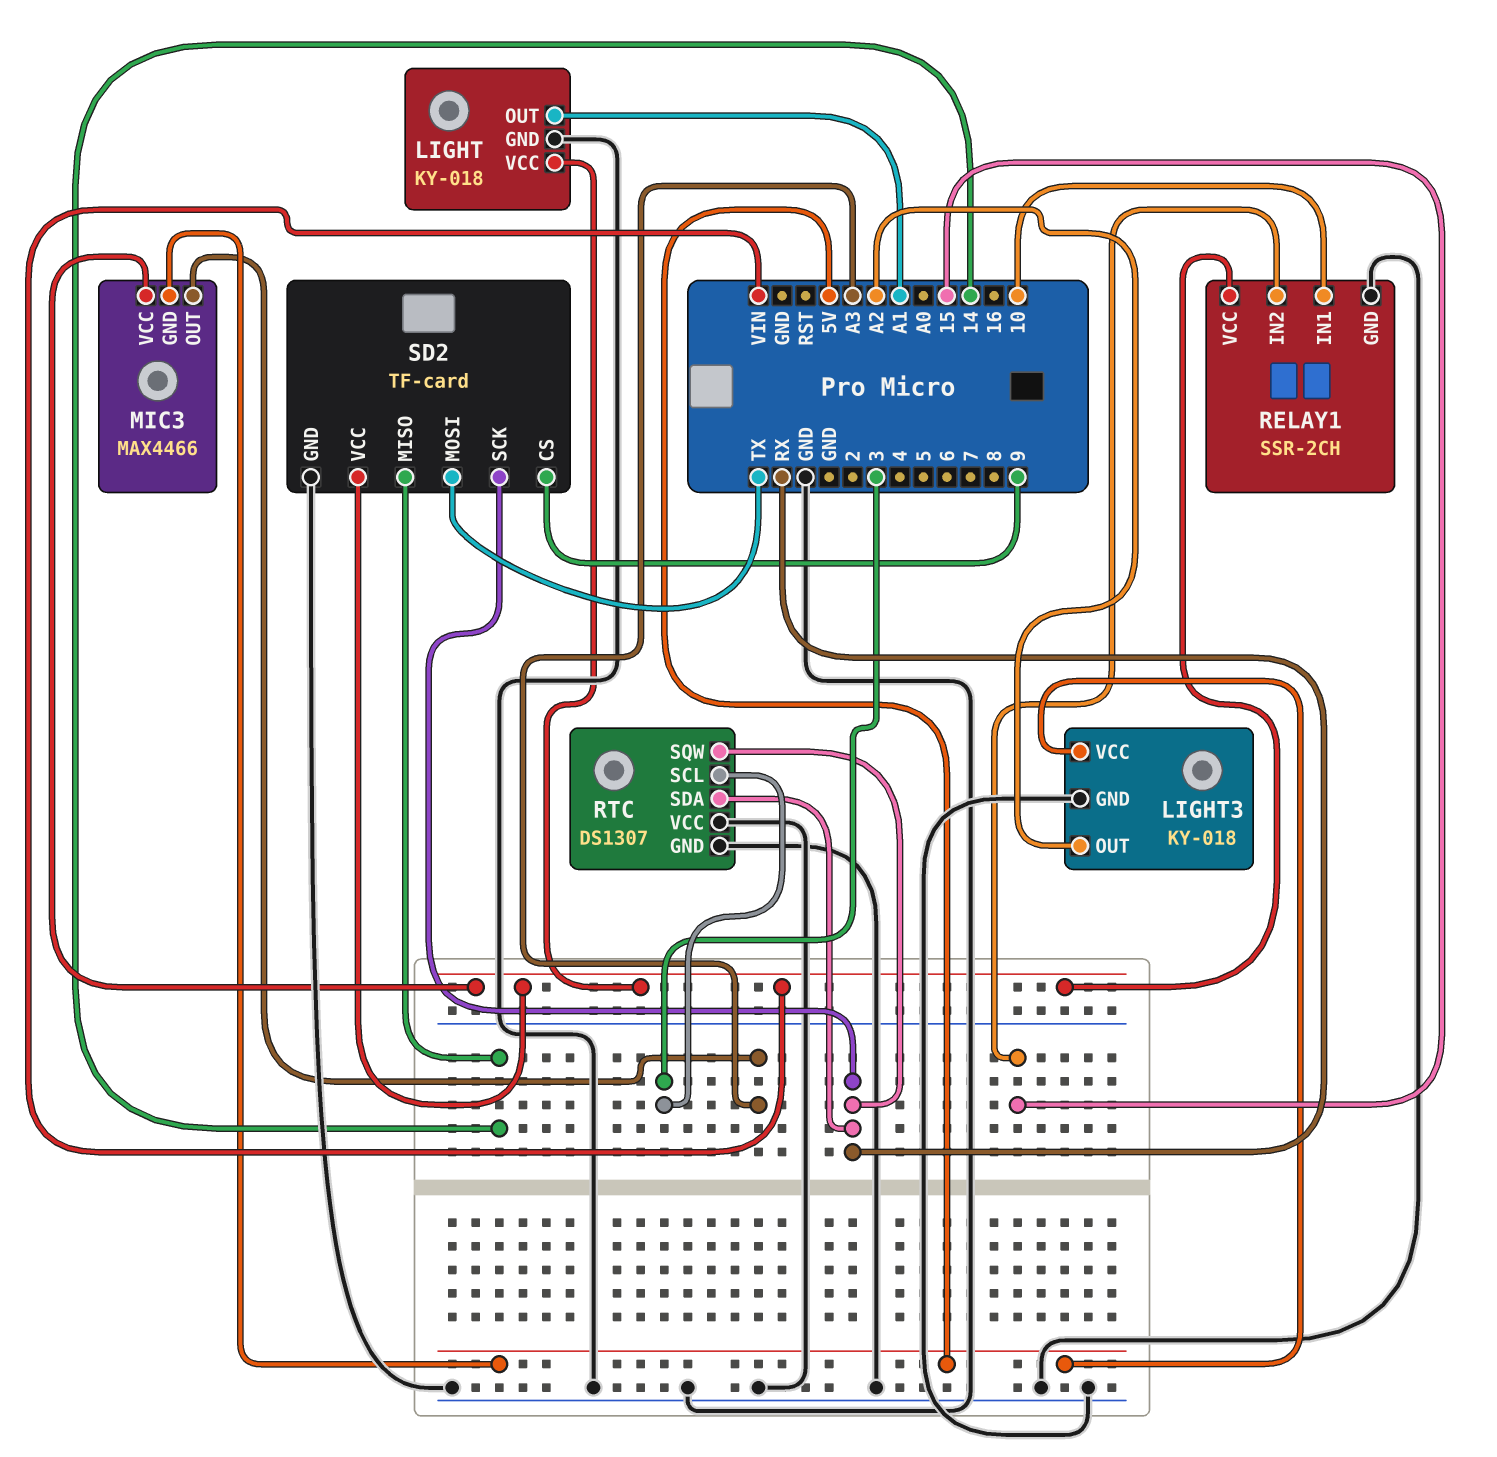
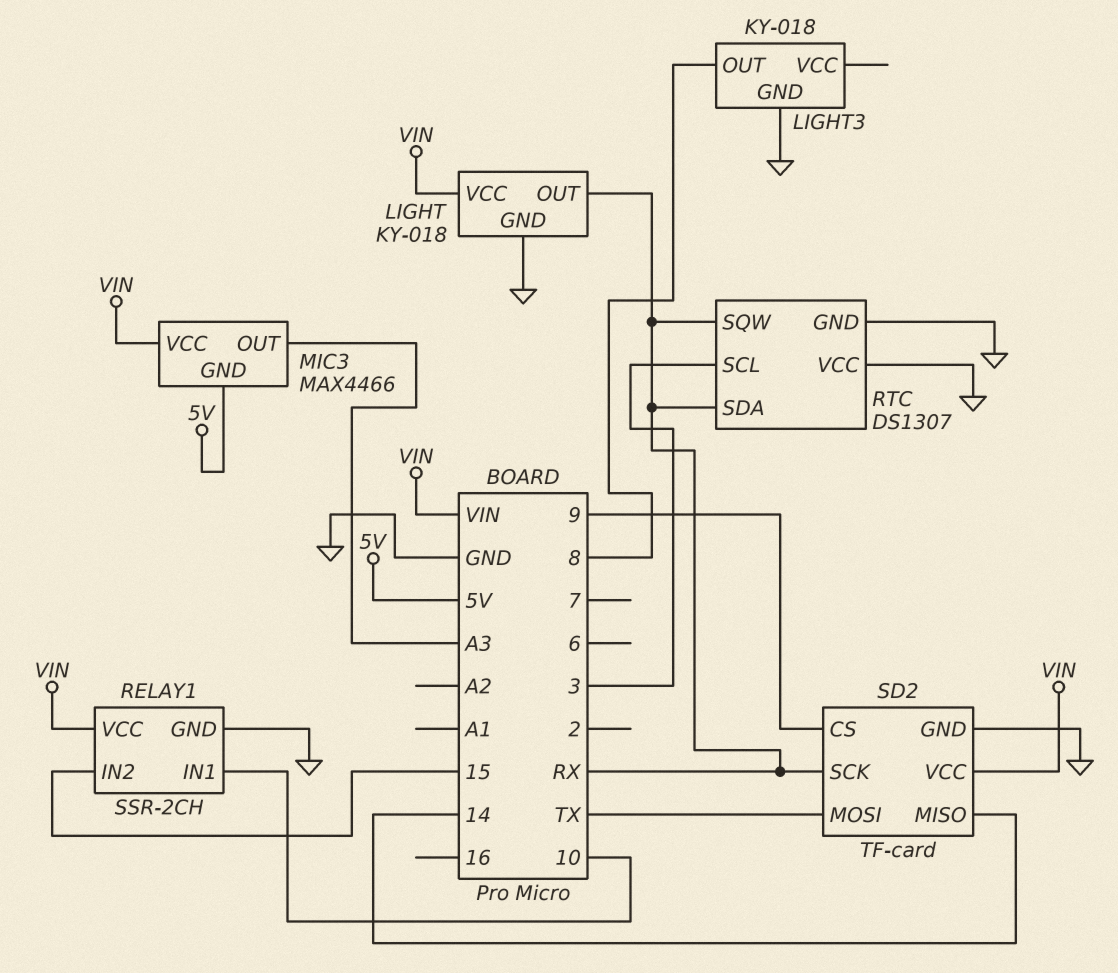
LIGHT pin OUT: A1 -> RX
LIGHT3 pin OUT: A2 -> 8
LIGHT3 pin VCC: 5V -> none

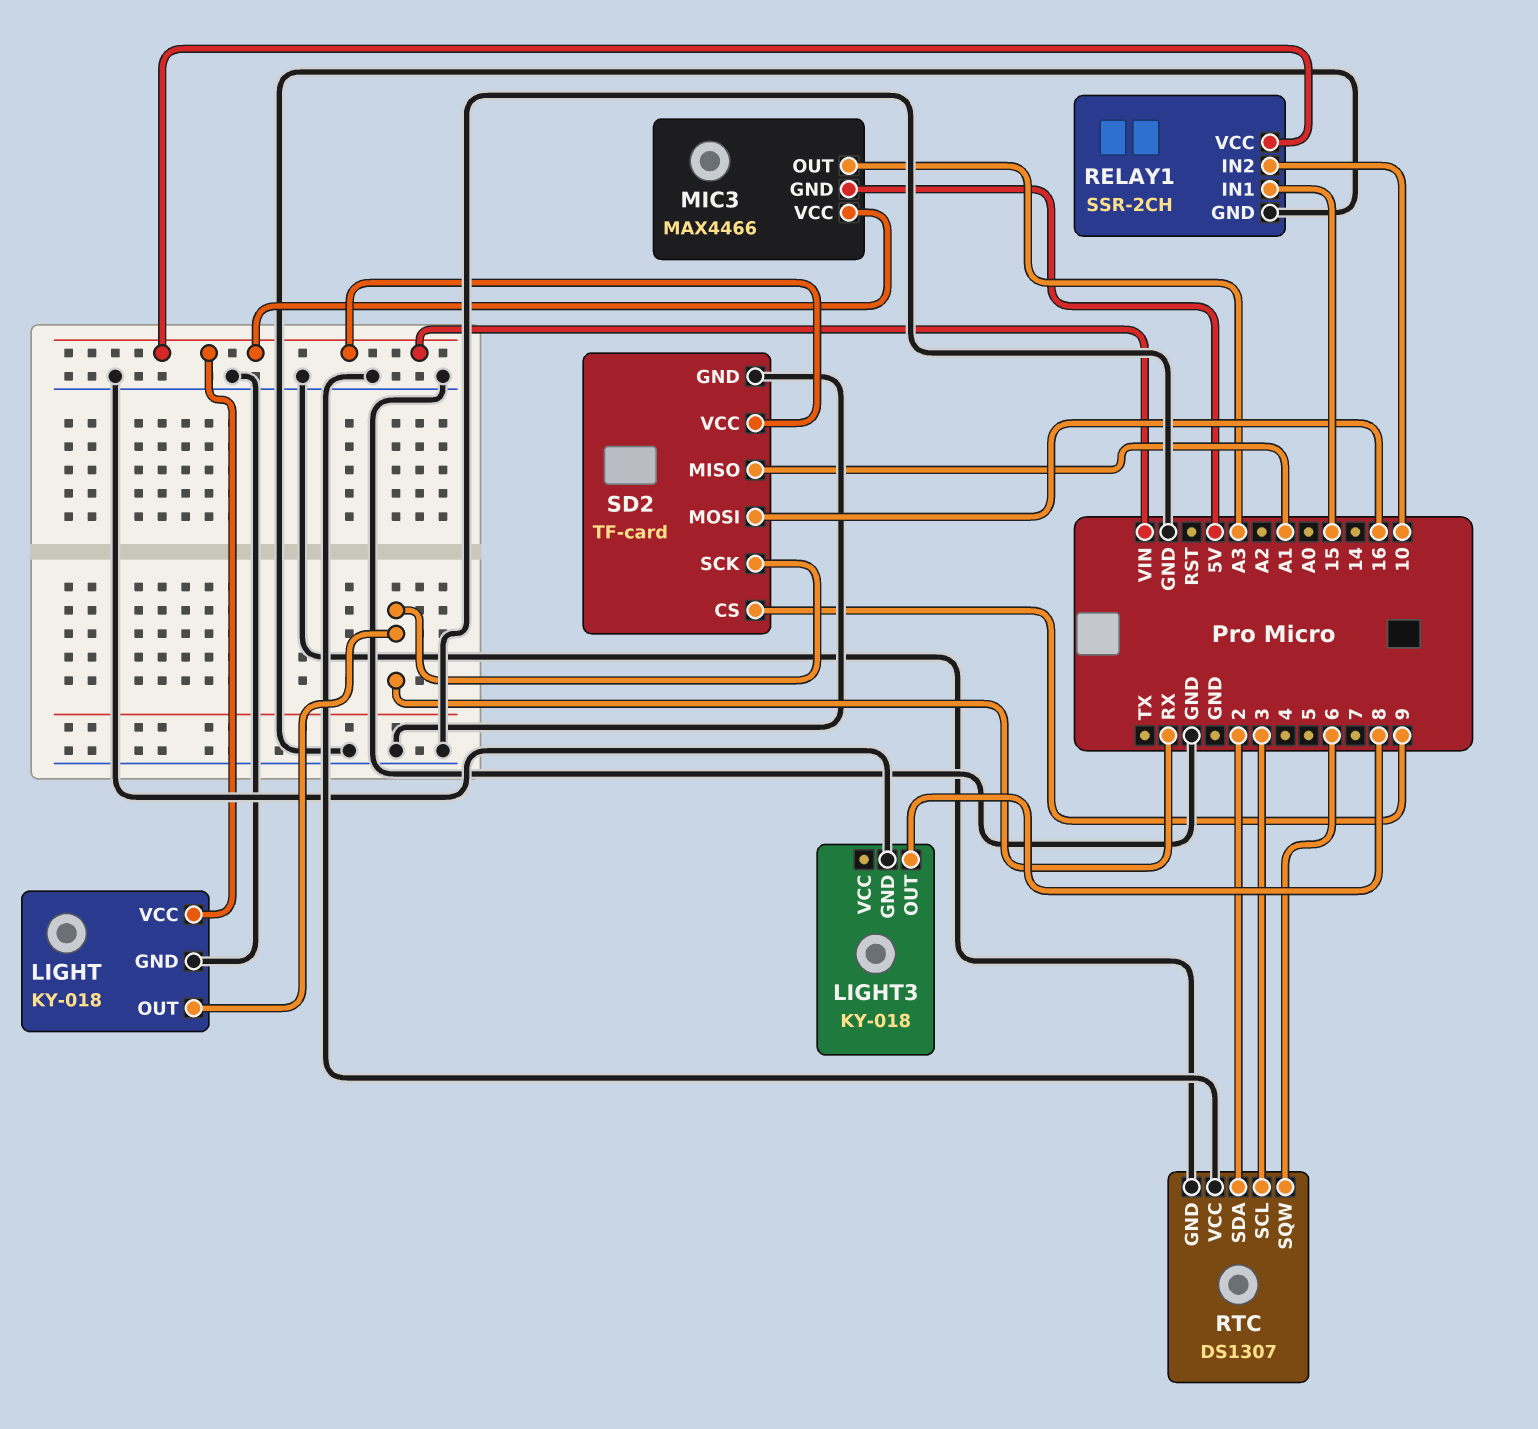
RELAY1 pin IN1: 10 -> 15
RELAY1 pin IN2: 15 -> 10
RTC pin SDA: RX -> 2
RTC pin SQW: RX -> 6
SD2 pin MISO: 14 -> A1
SD2 pin MOSI: TX -> 16

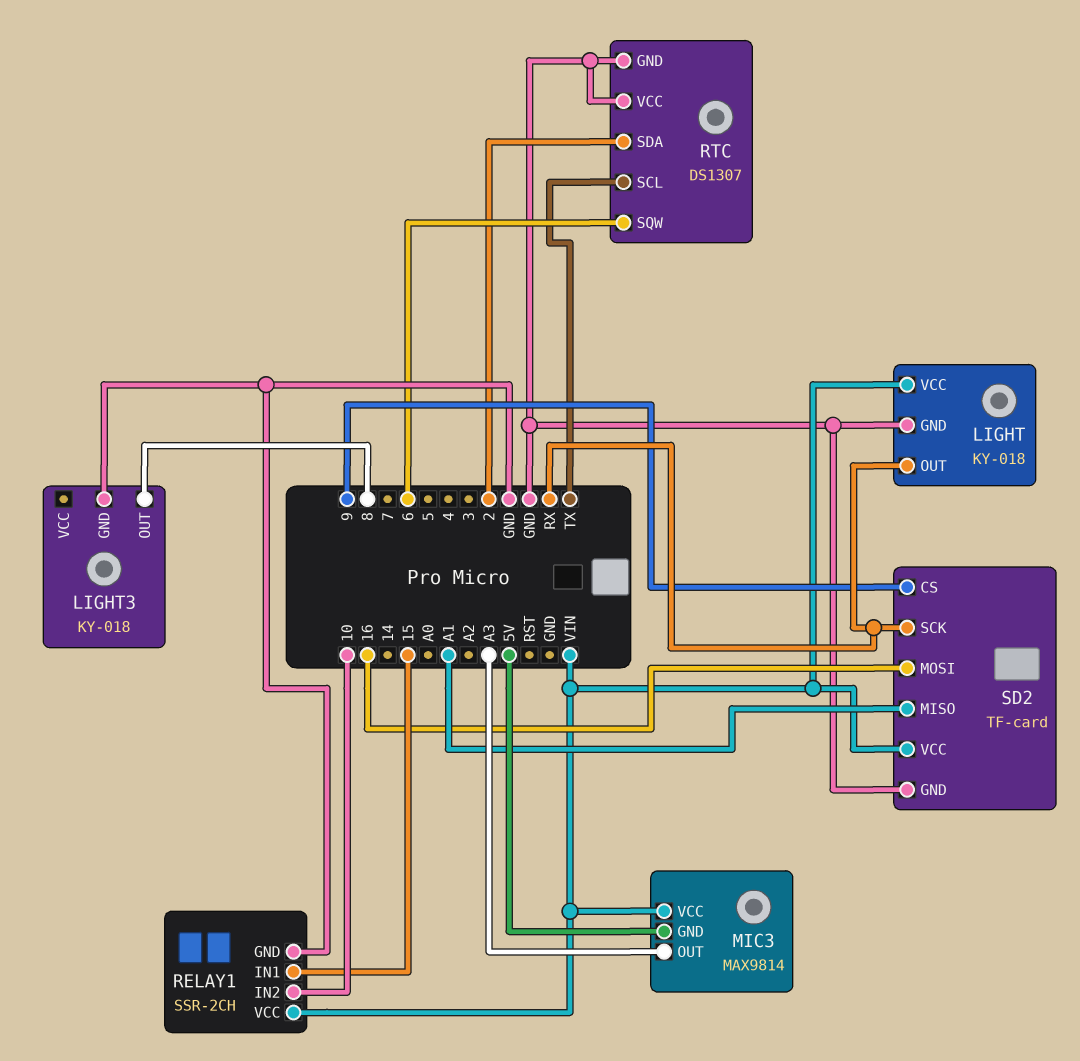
MIC3: MAX4466 -> MAX9814
RTC pin SCL: 3 -> TX

